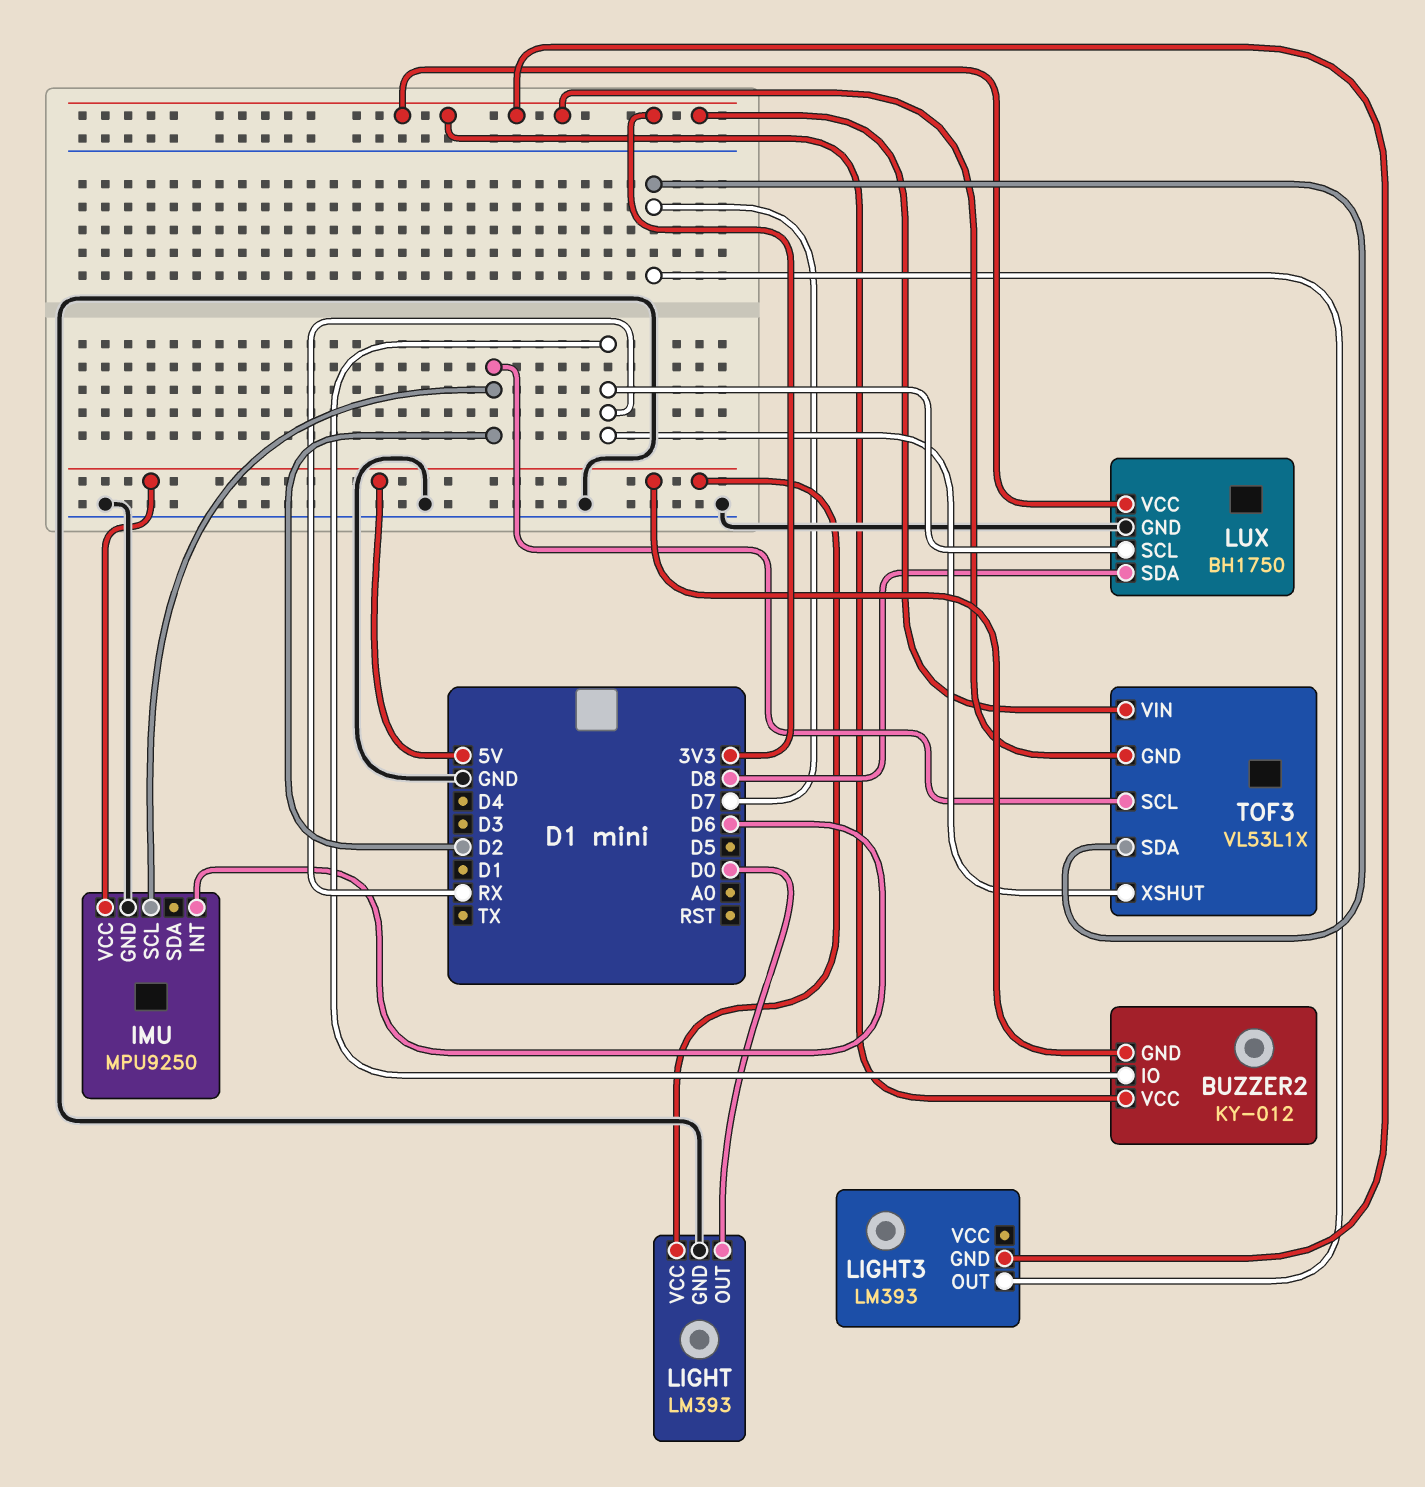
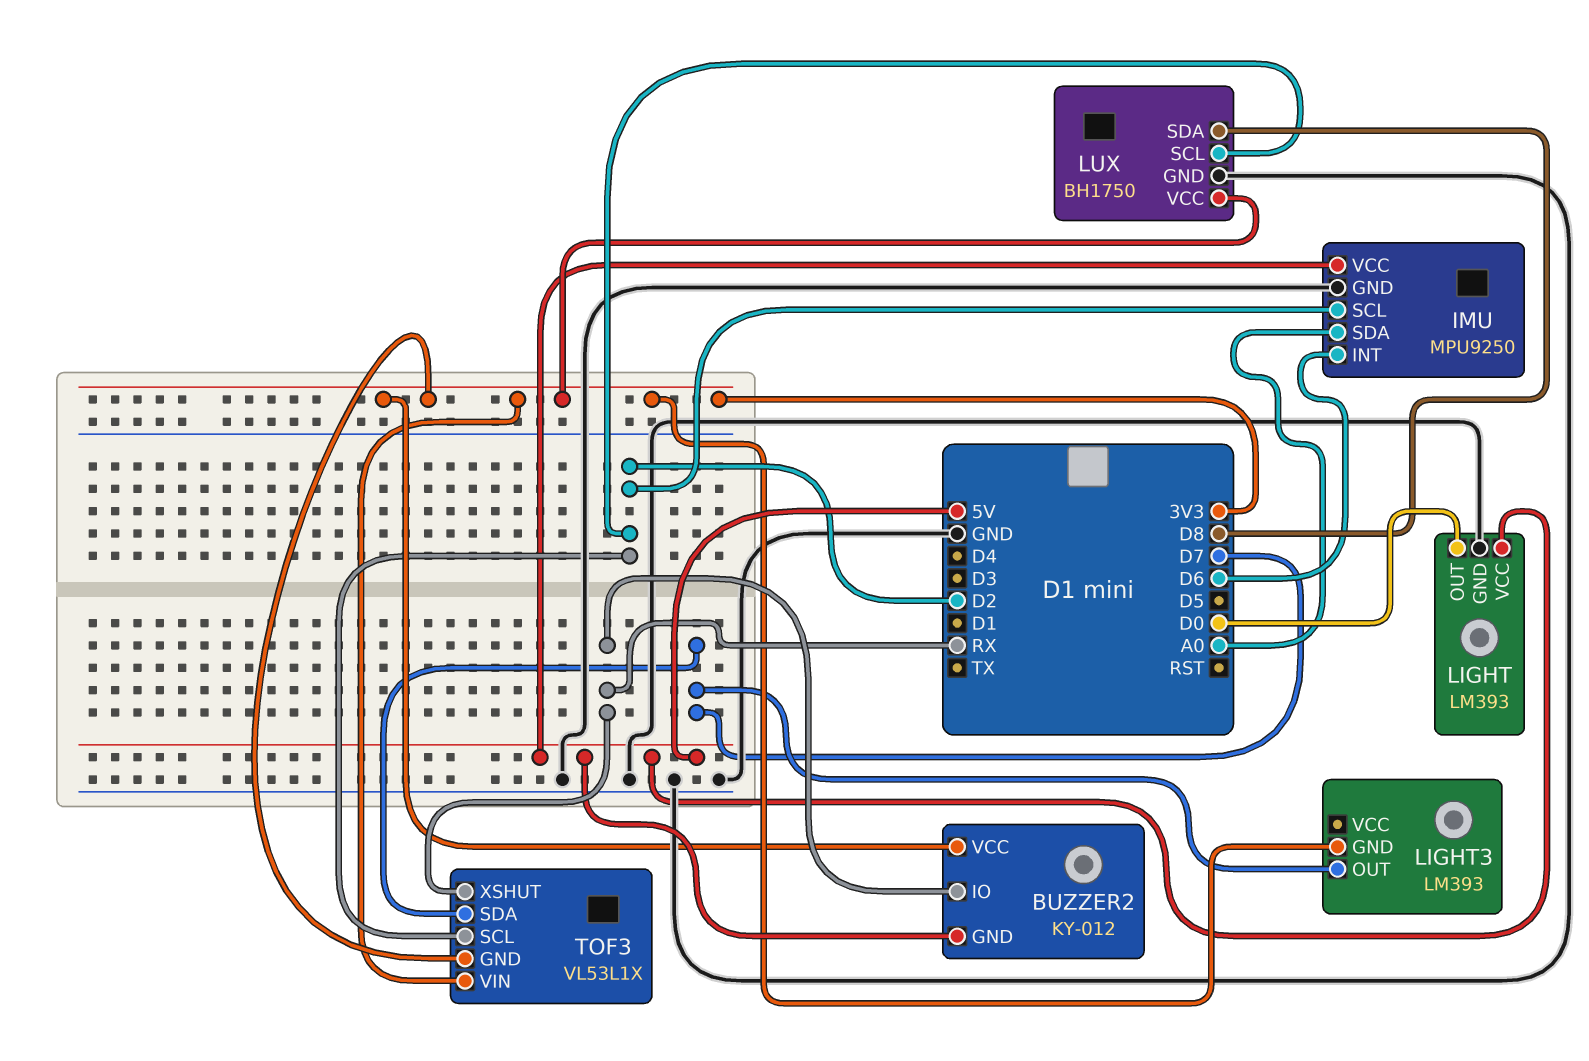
IMU pin SDA: none -> A0
LUX pin SCL: RX -> D2

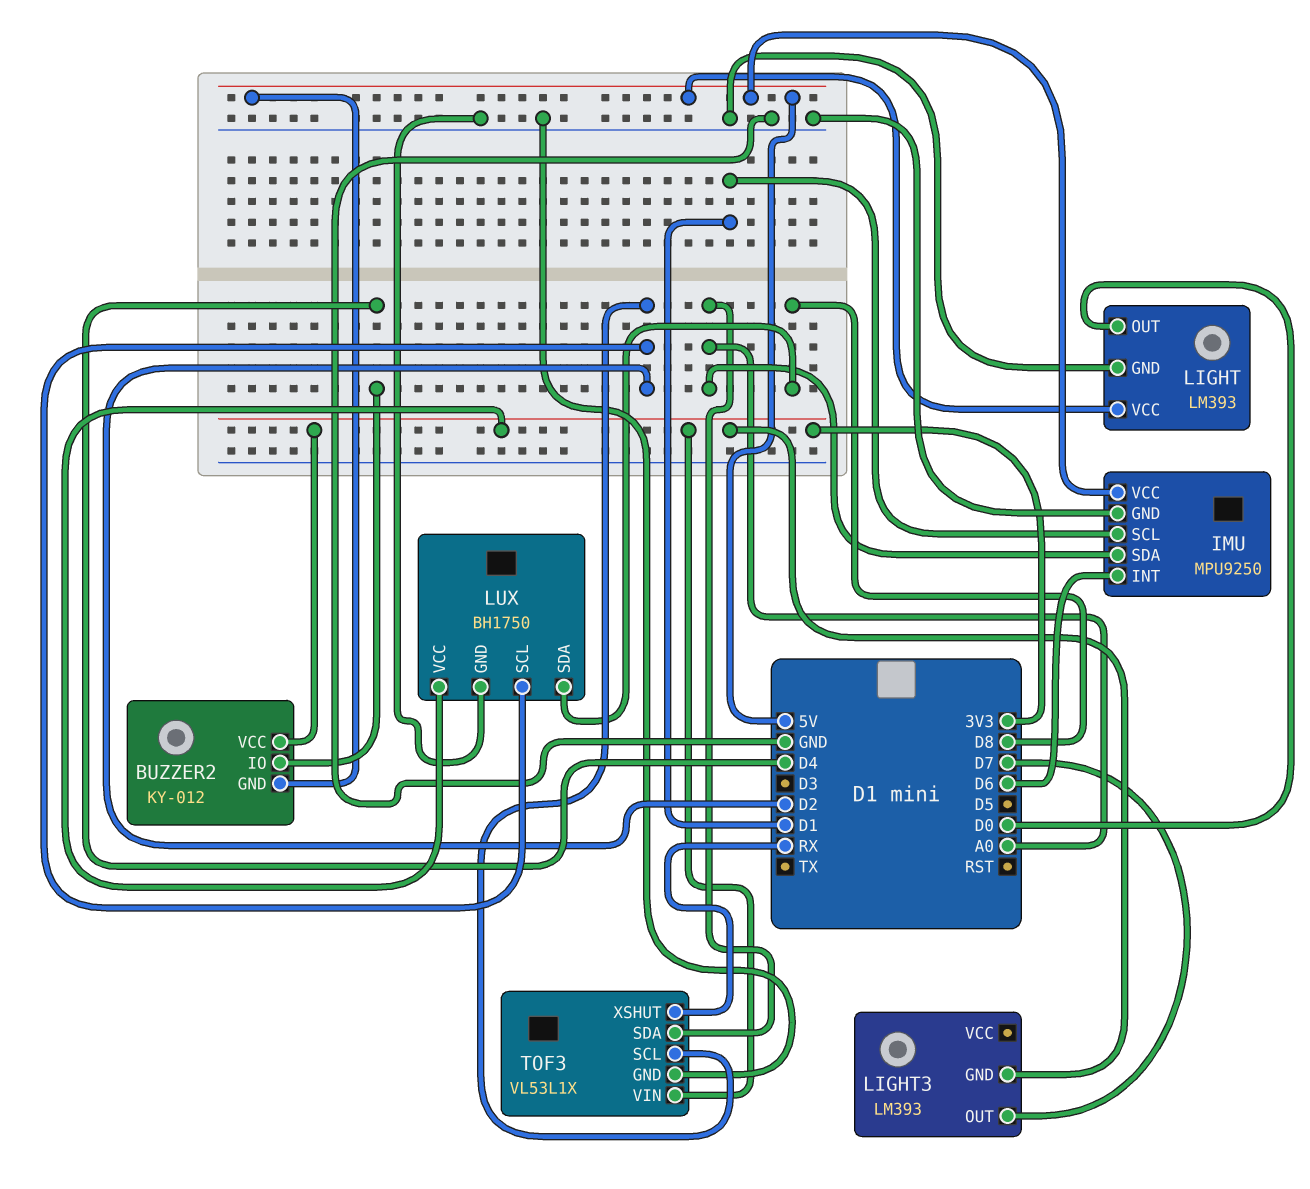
BUZZER2 pin IO: RX -> D4
IMU pin SCL: D2 -> D1
TOF3 pin GND: 3V3 -> GND
TOF3 pin SDA: D7 -> A0

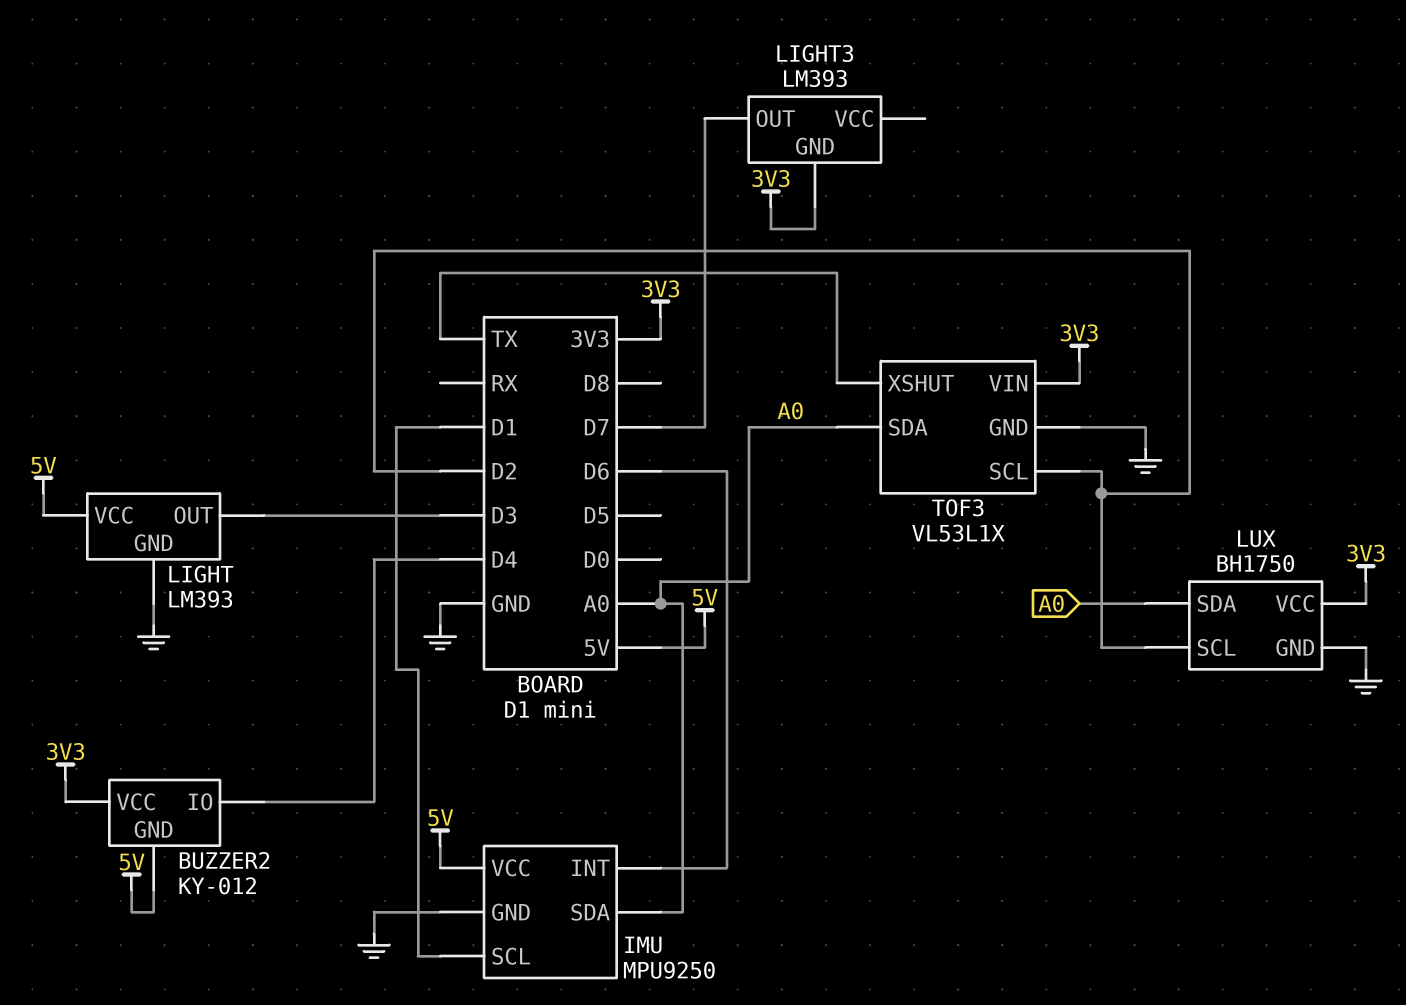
LIGHT pin OUT: D0 -> D3
LUX pin SDA: D8 -> A0
TOF3 pin XSHUT: RX -> TX

